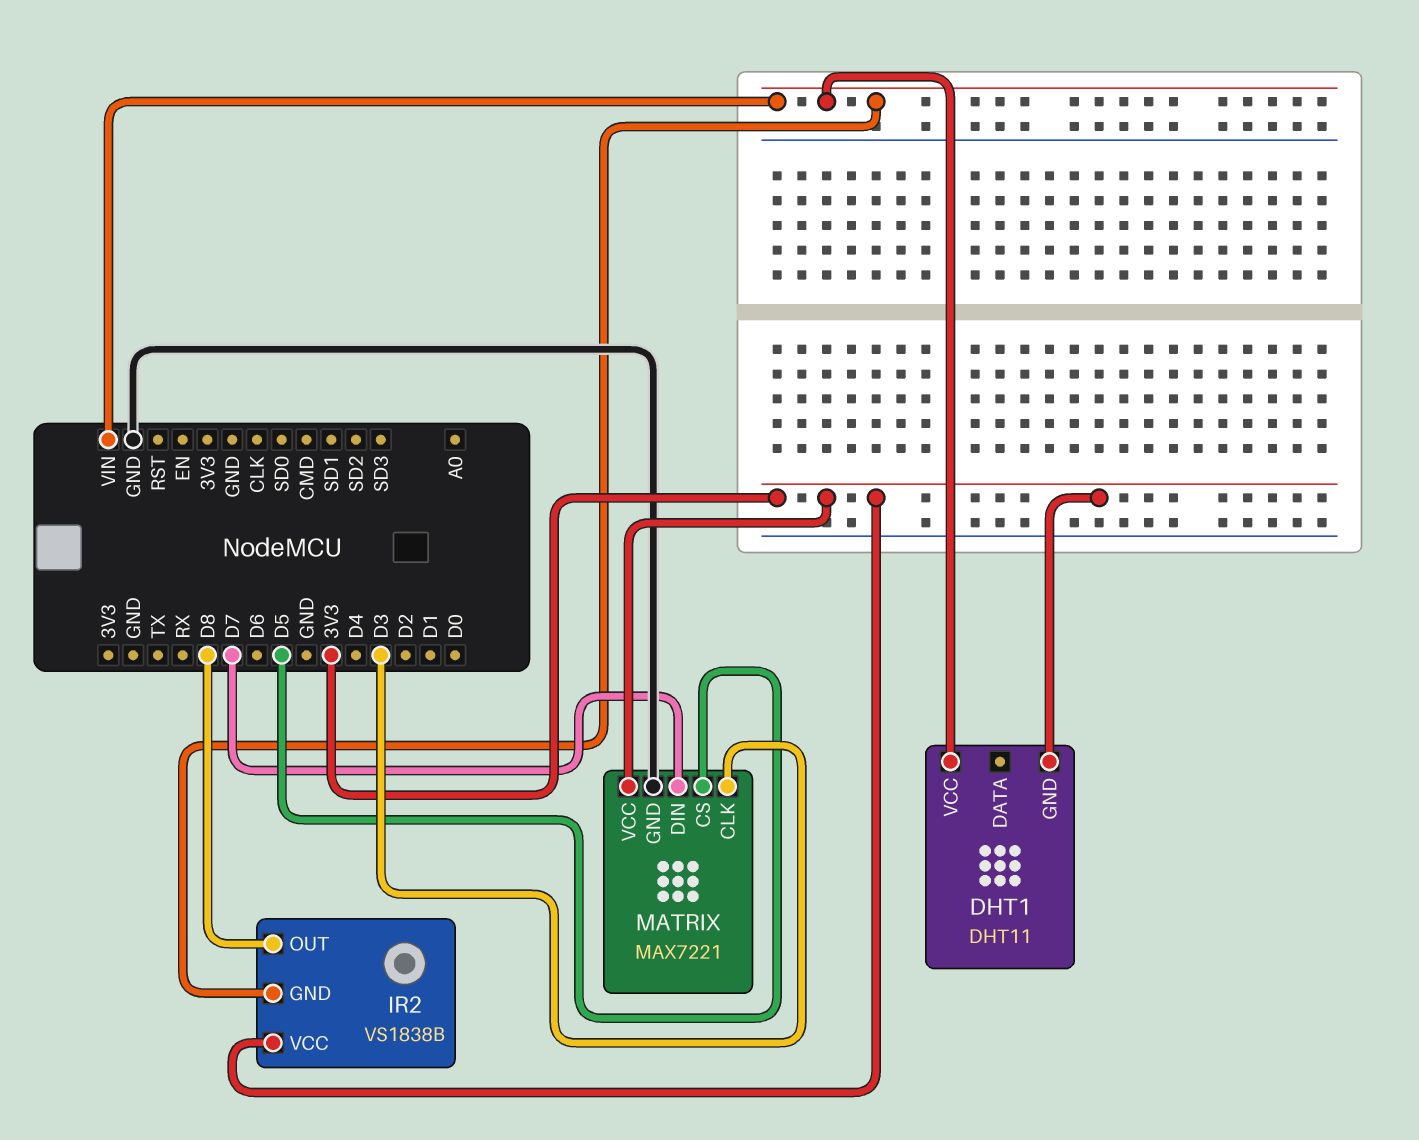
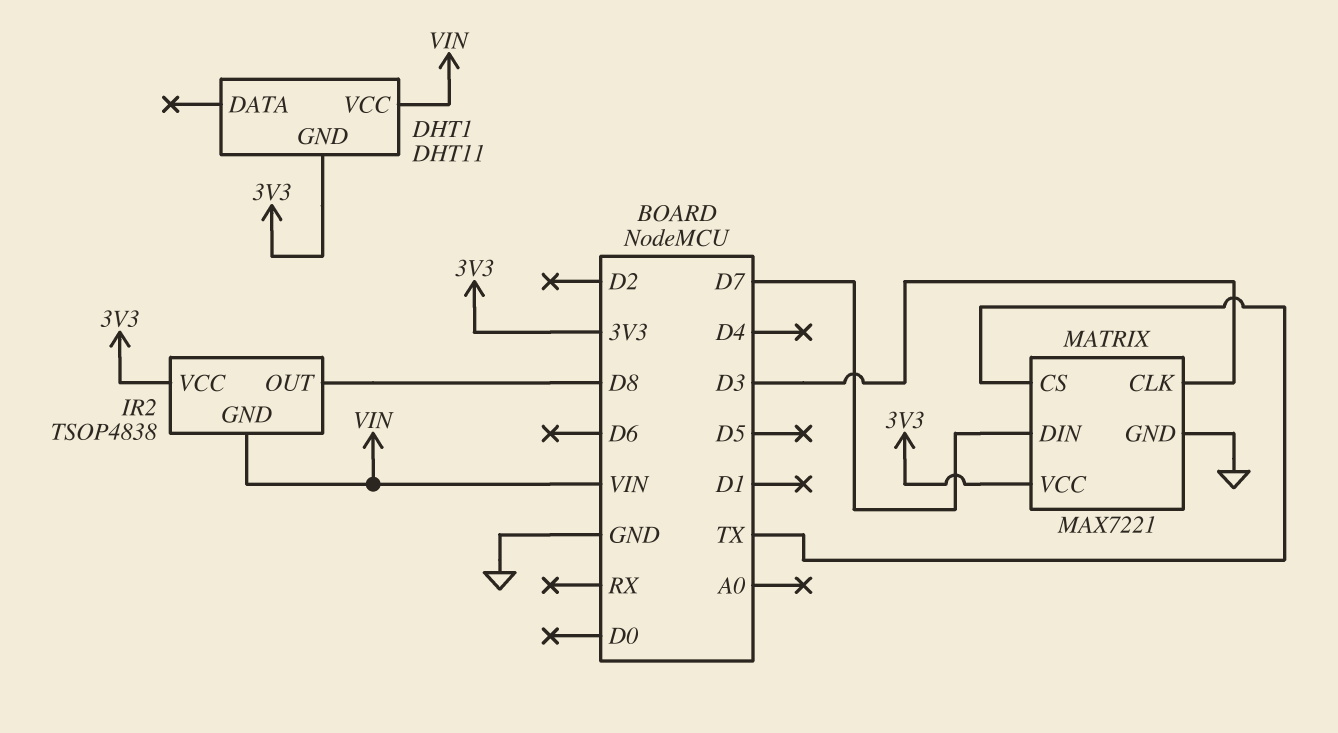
IR2: VS1838B -> TSOP4838
MATRIX pin CS: D5 -> TX

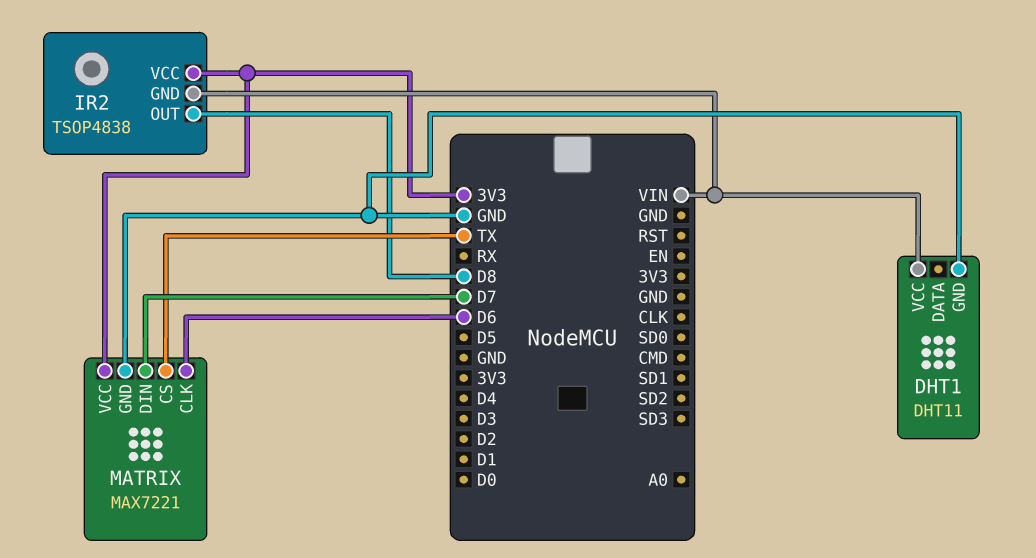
DHT1 pin GND: 3V3 -> GND
MATRIX pin CLK: D3 -> D6

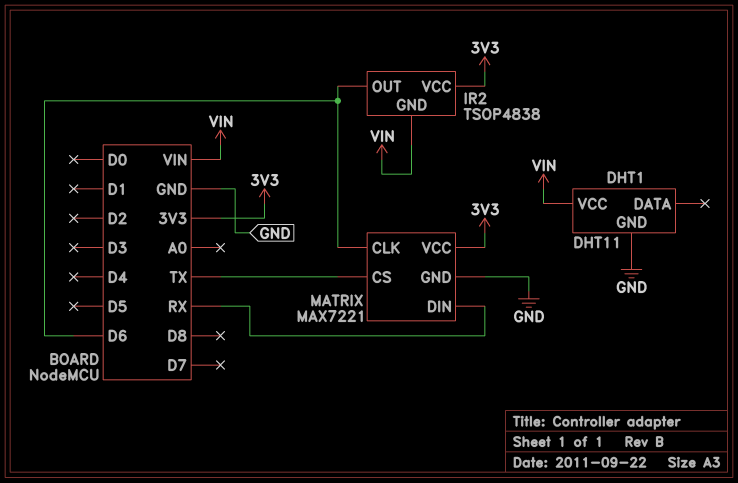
IR2 pin OUT: D8 -> D6
MATRIX pin DIN: D7 -> RX

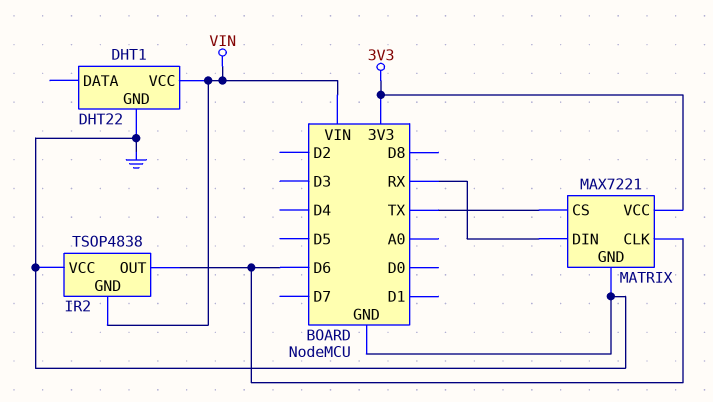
DHT1: DHT11 -> DHT22
IR2 pin VCC: 3V3 -> GND

